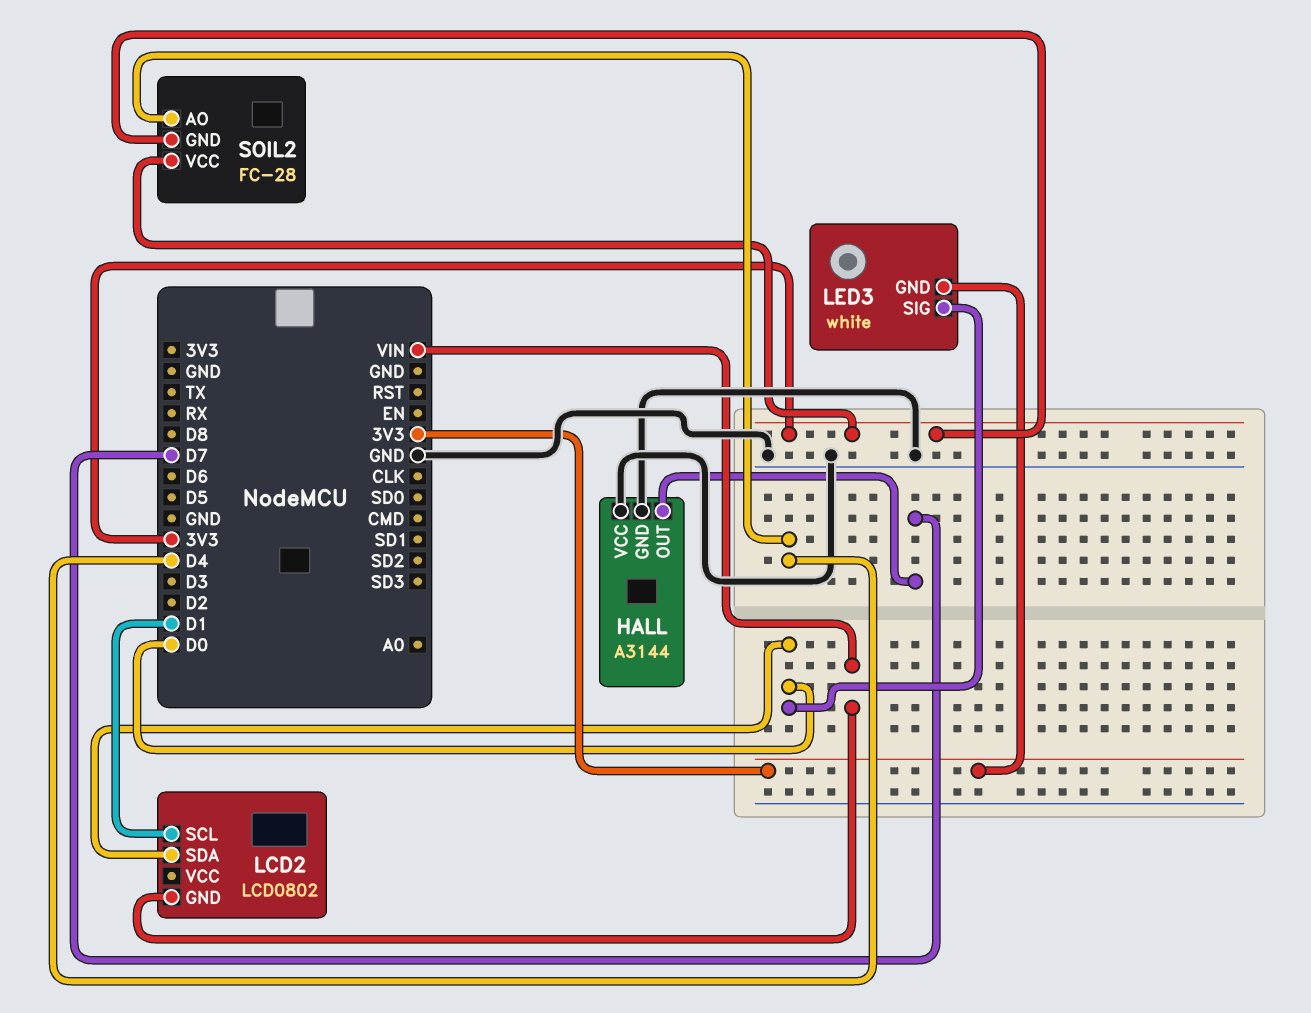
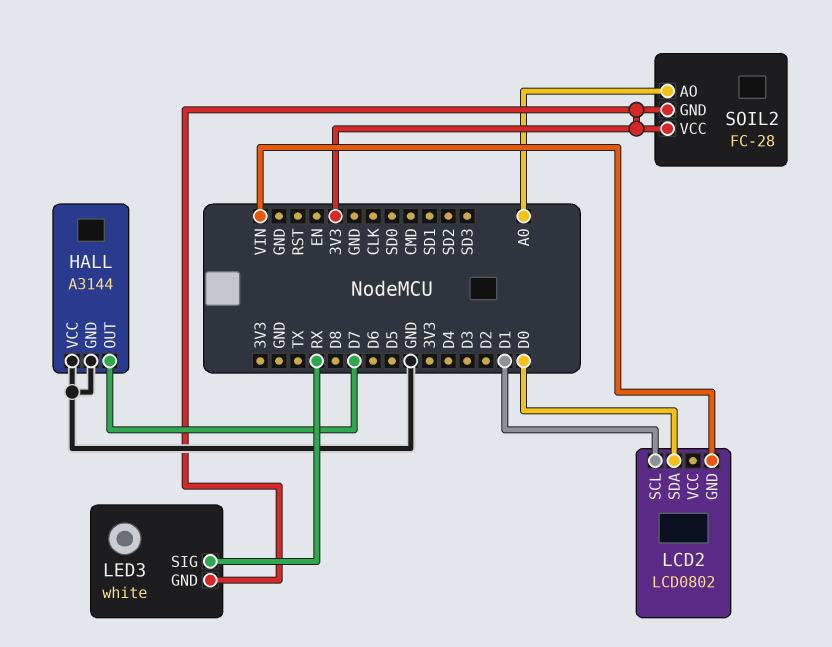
LED3 pin SIG: D0 -> RX
SOIL2 pin AO: D4 -> A0

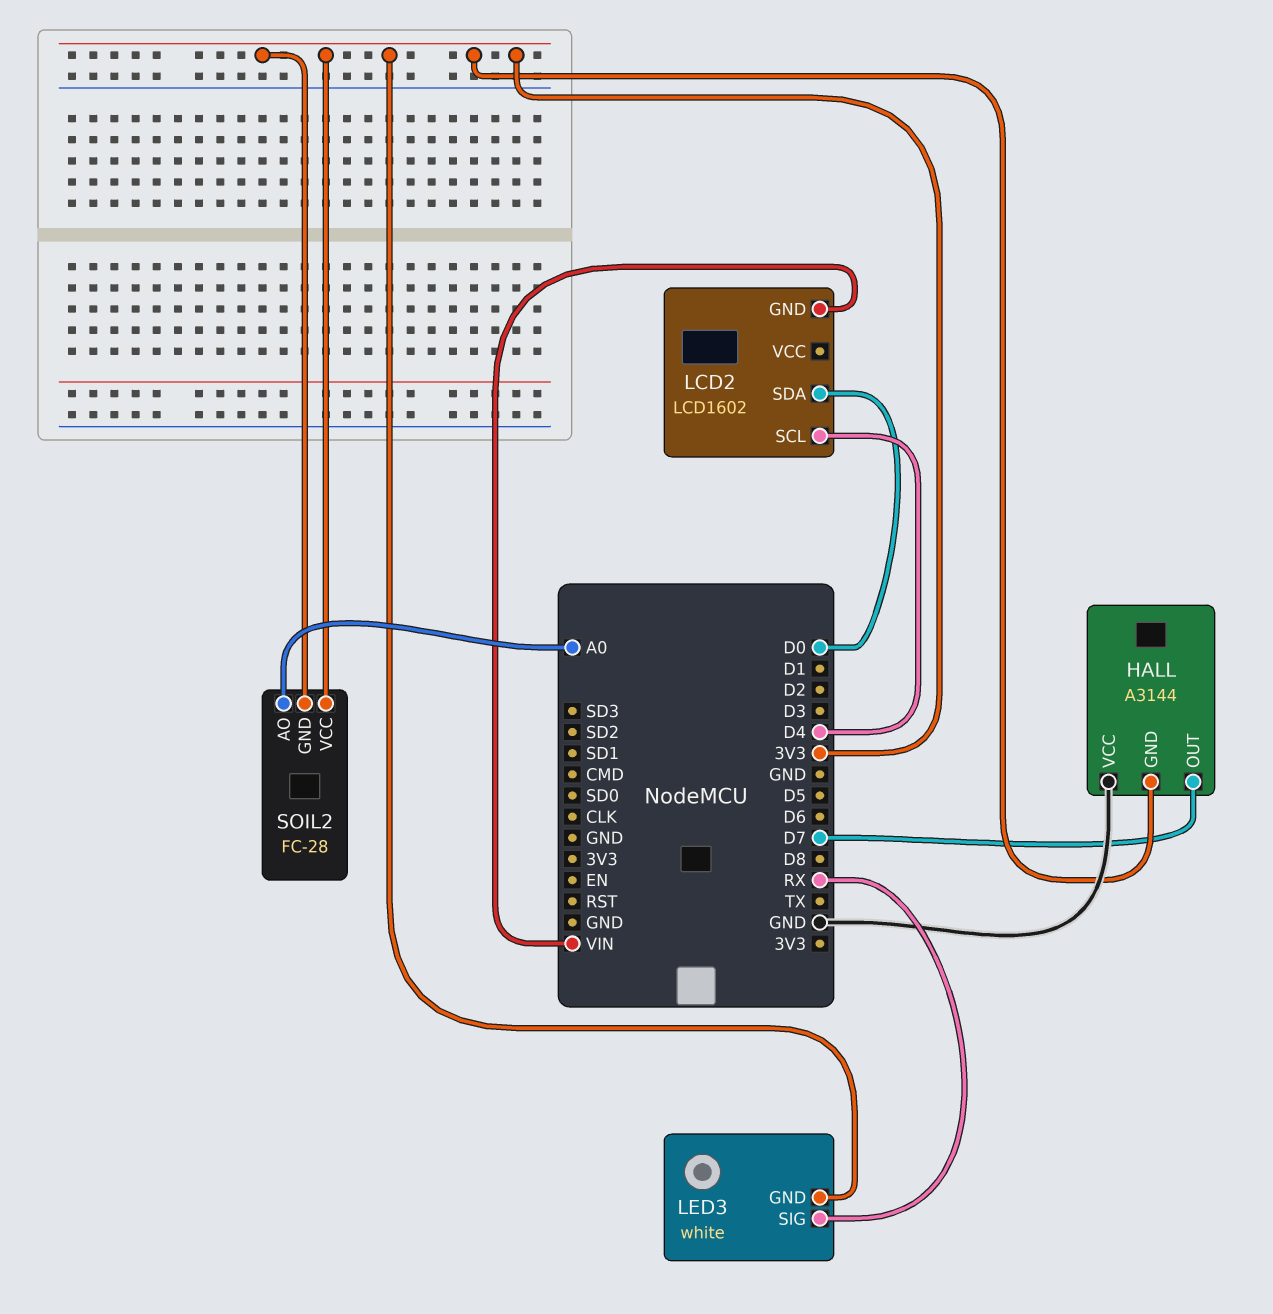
HALL pin GND: GND -> 3V3
LCD2: LCD0802 -> LCD1602
LCD2 pin SCL: D1 -> D4

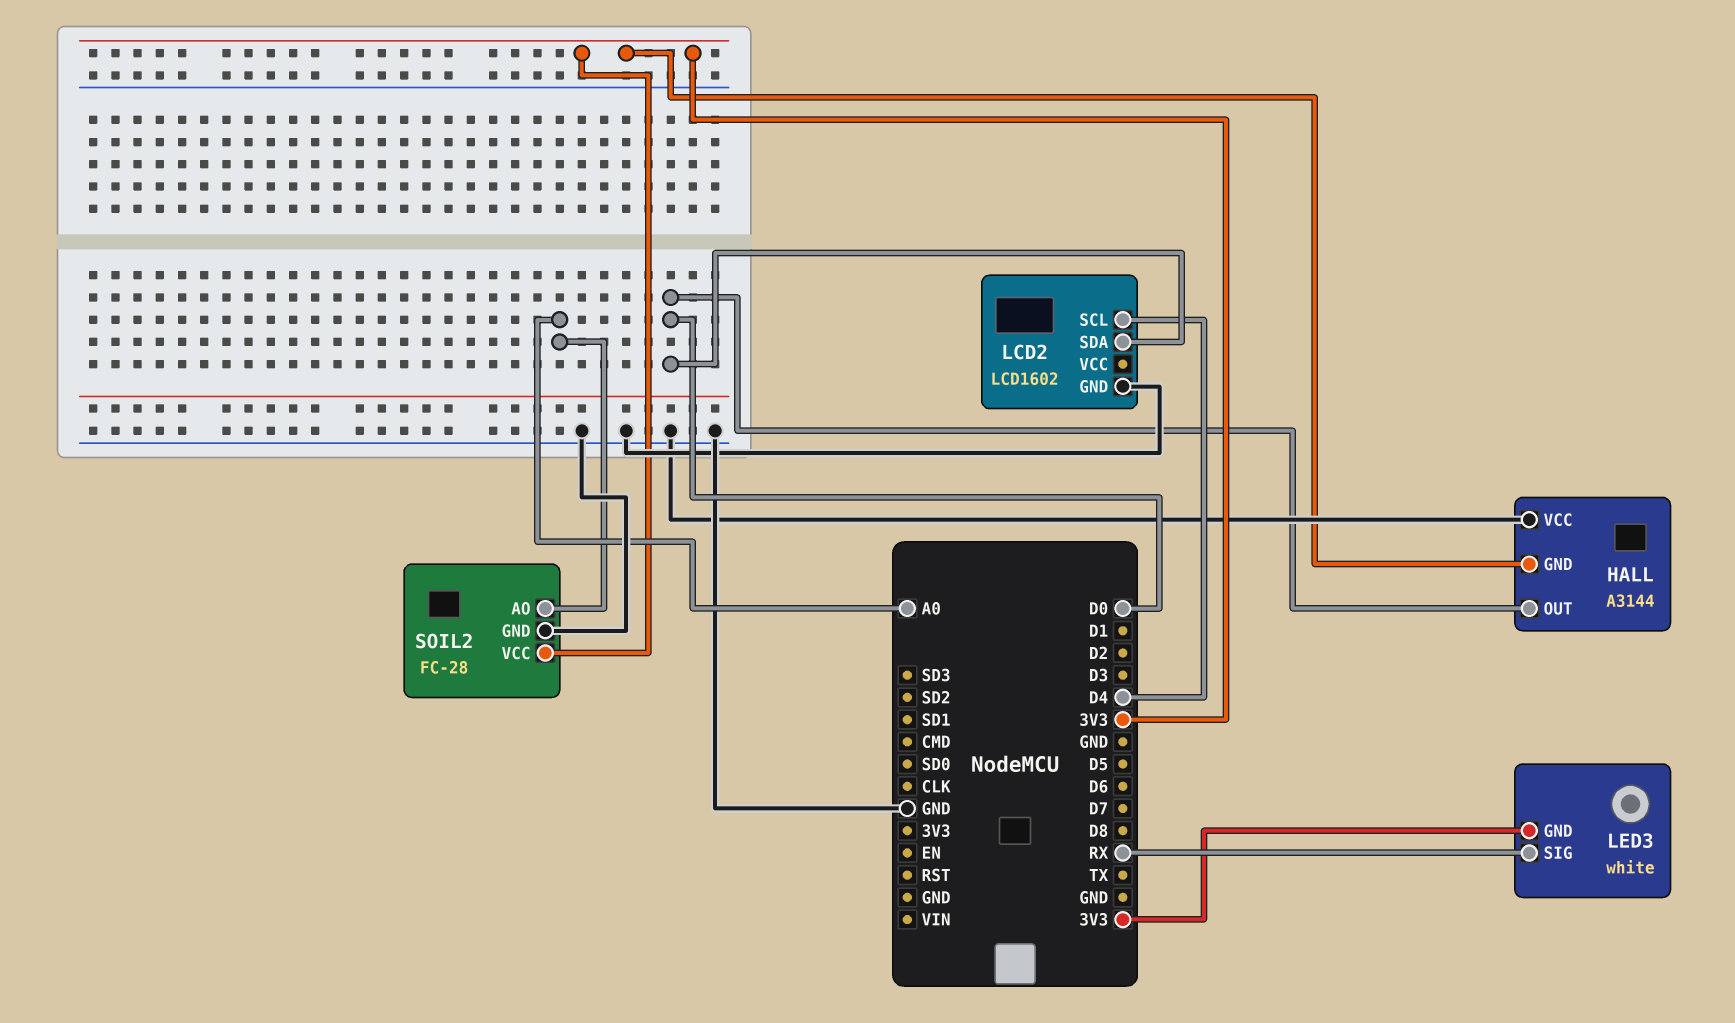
HALL pin OUT: D7 -> D0
LCD2 pin GND: VIN -> GND
SOIL2 pin GND: 3V3 -> GND

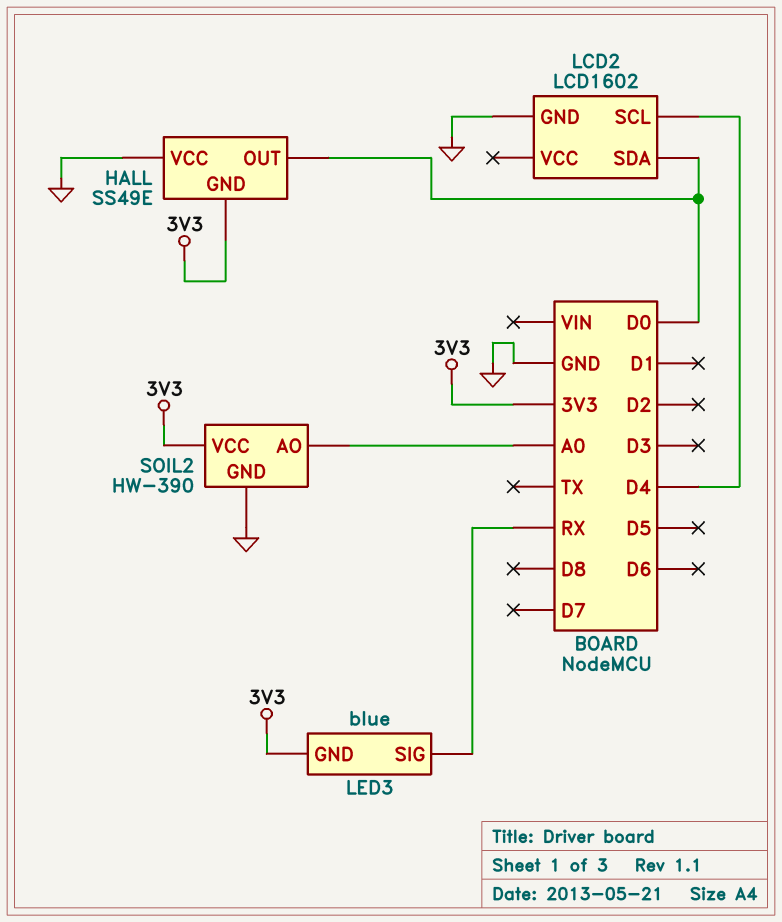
HALL: A3144 -> SS49E
LED3: white -> blue
SOIL2: FC-28 -> HW-390

